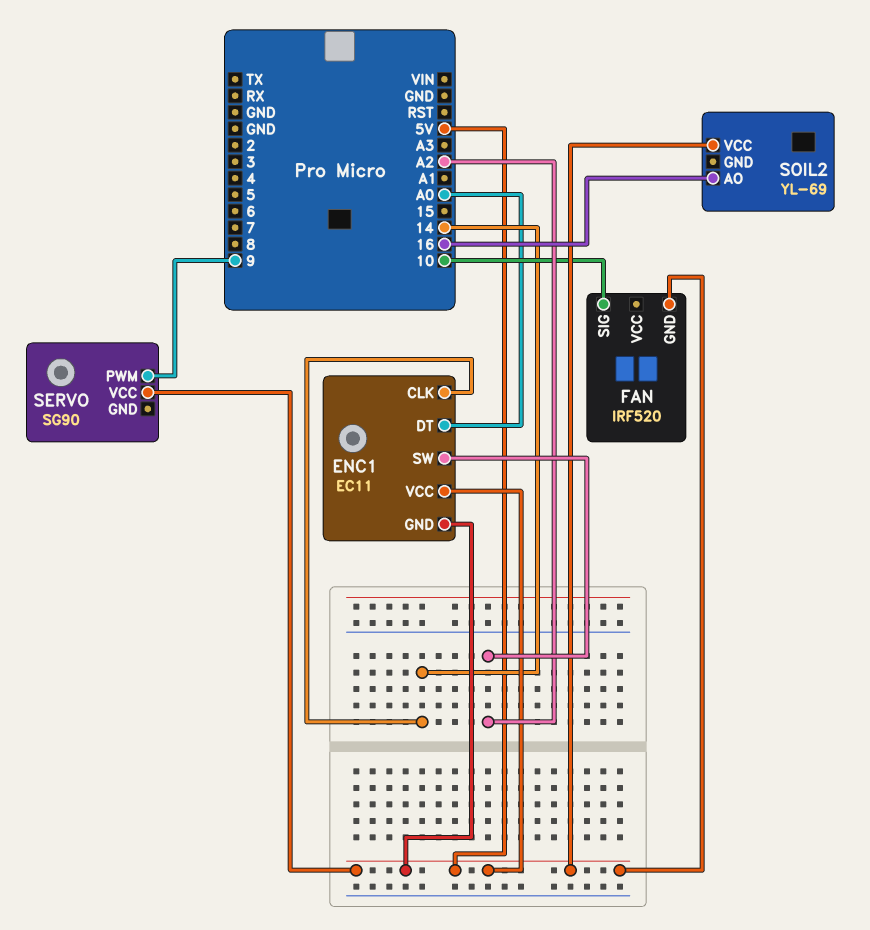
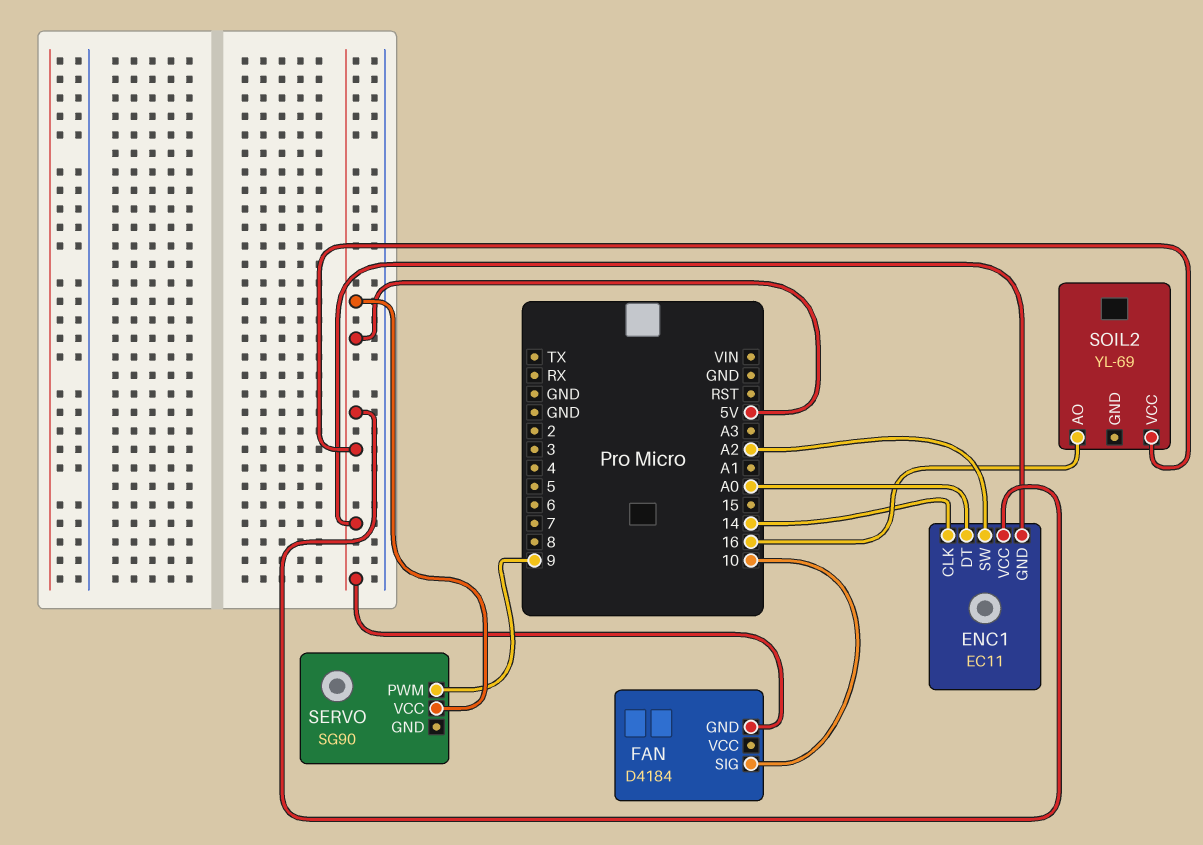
FAN: IRF520 -> D4184

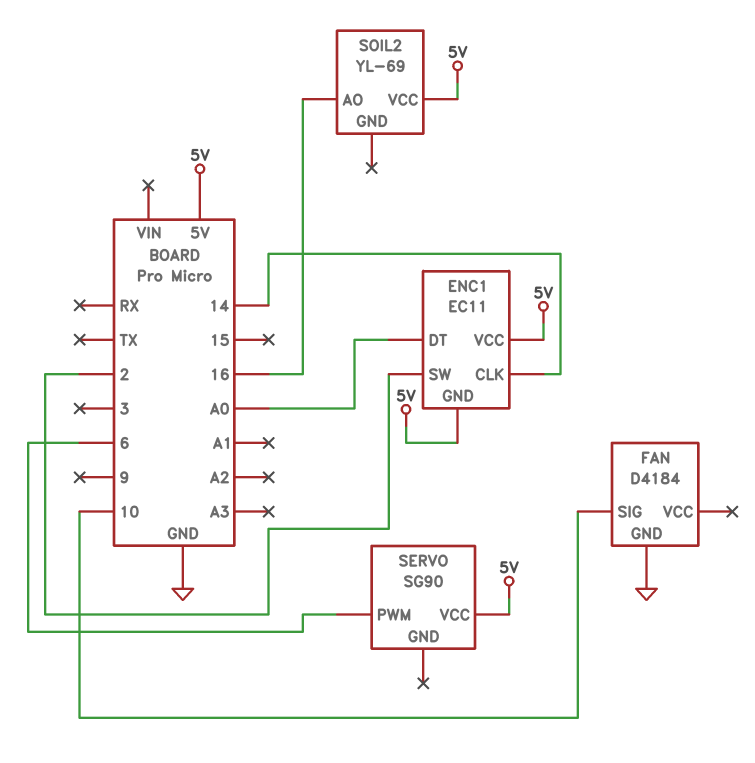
ENC1 pin SW: A2 -> 2
FAN pin GND: 5V -> GND
SERVO pin PWM: 9 -> 6

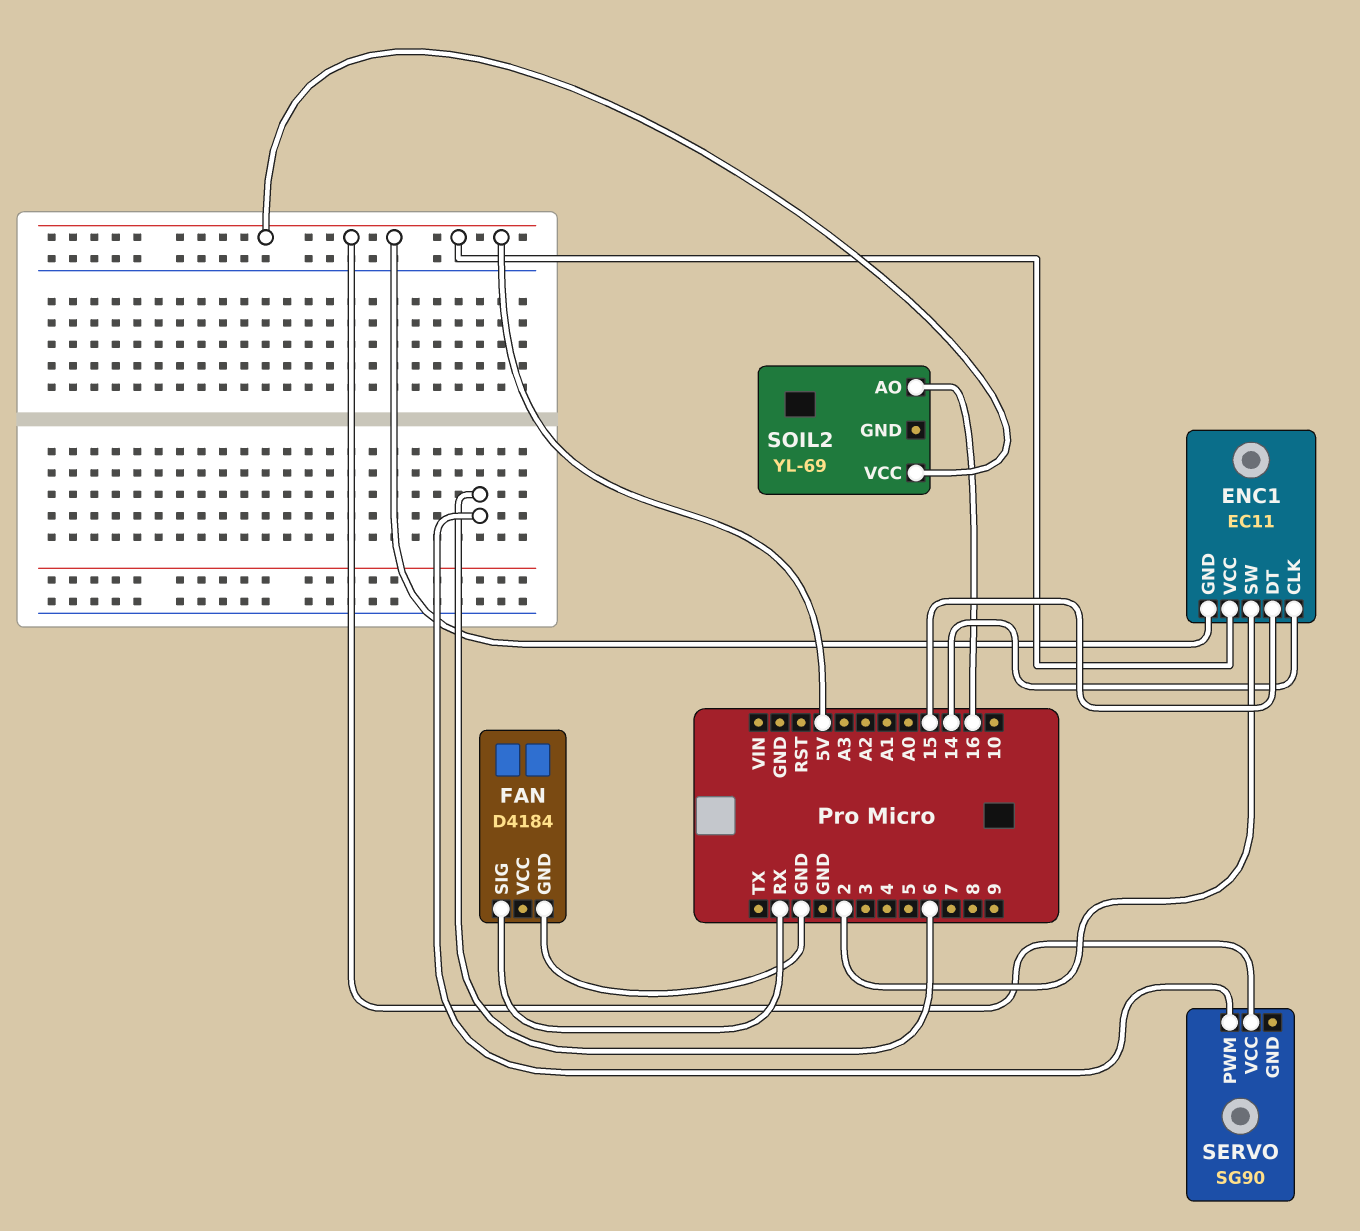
ENC1 pin DT: A0 -> 15
FAN pin SIG: 10 -> RX

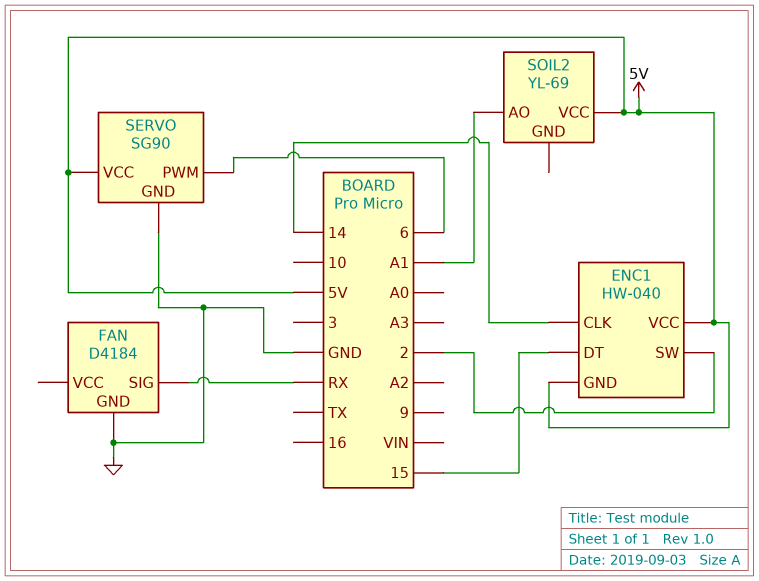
ENC1: EC11 -> HW-040
SERVO pin GND: none -> GND
SOIL2 pin AO: 16 -> A1

